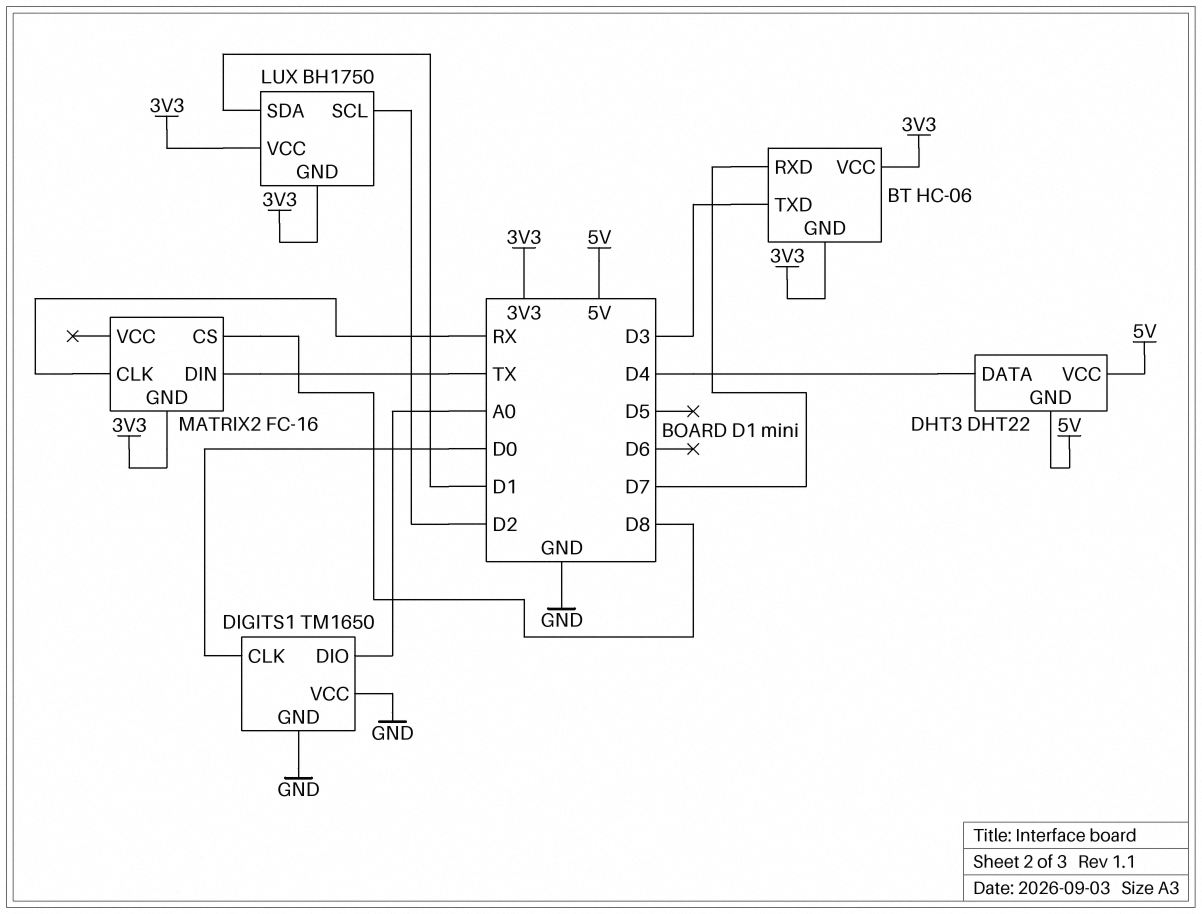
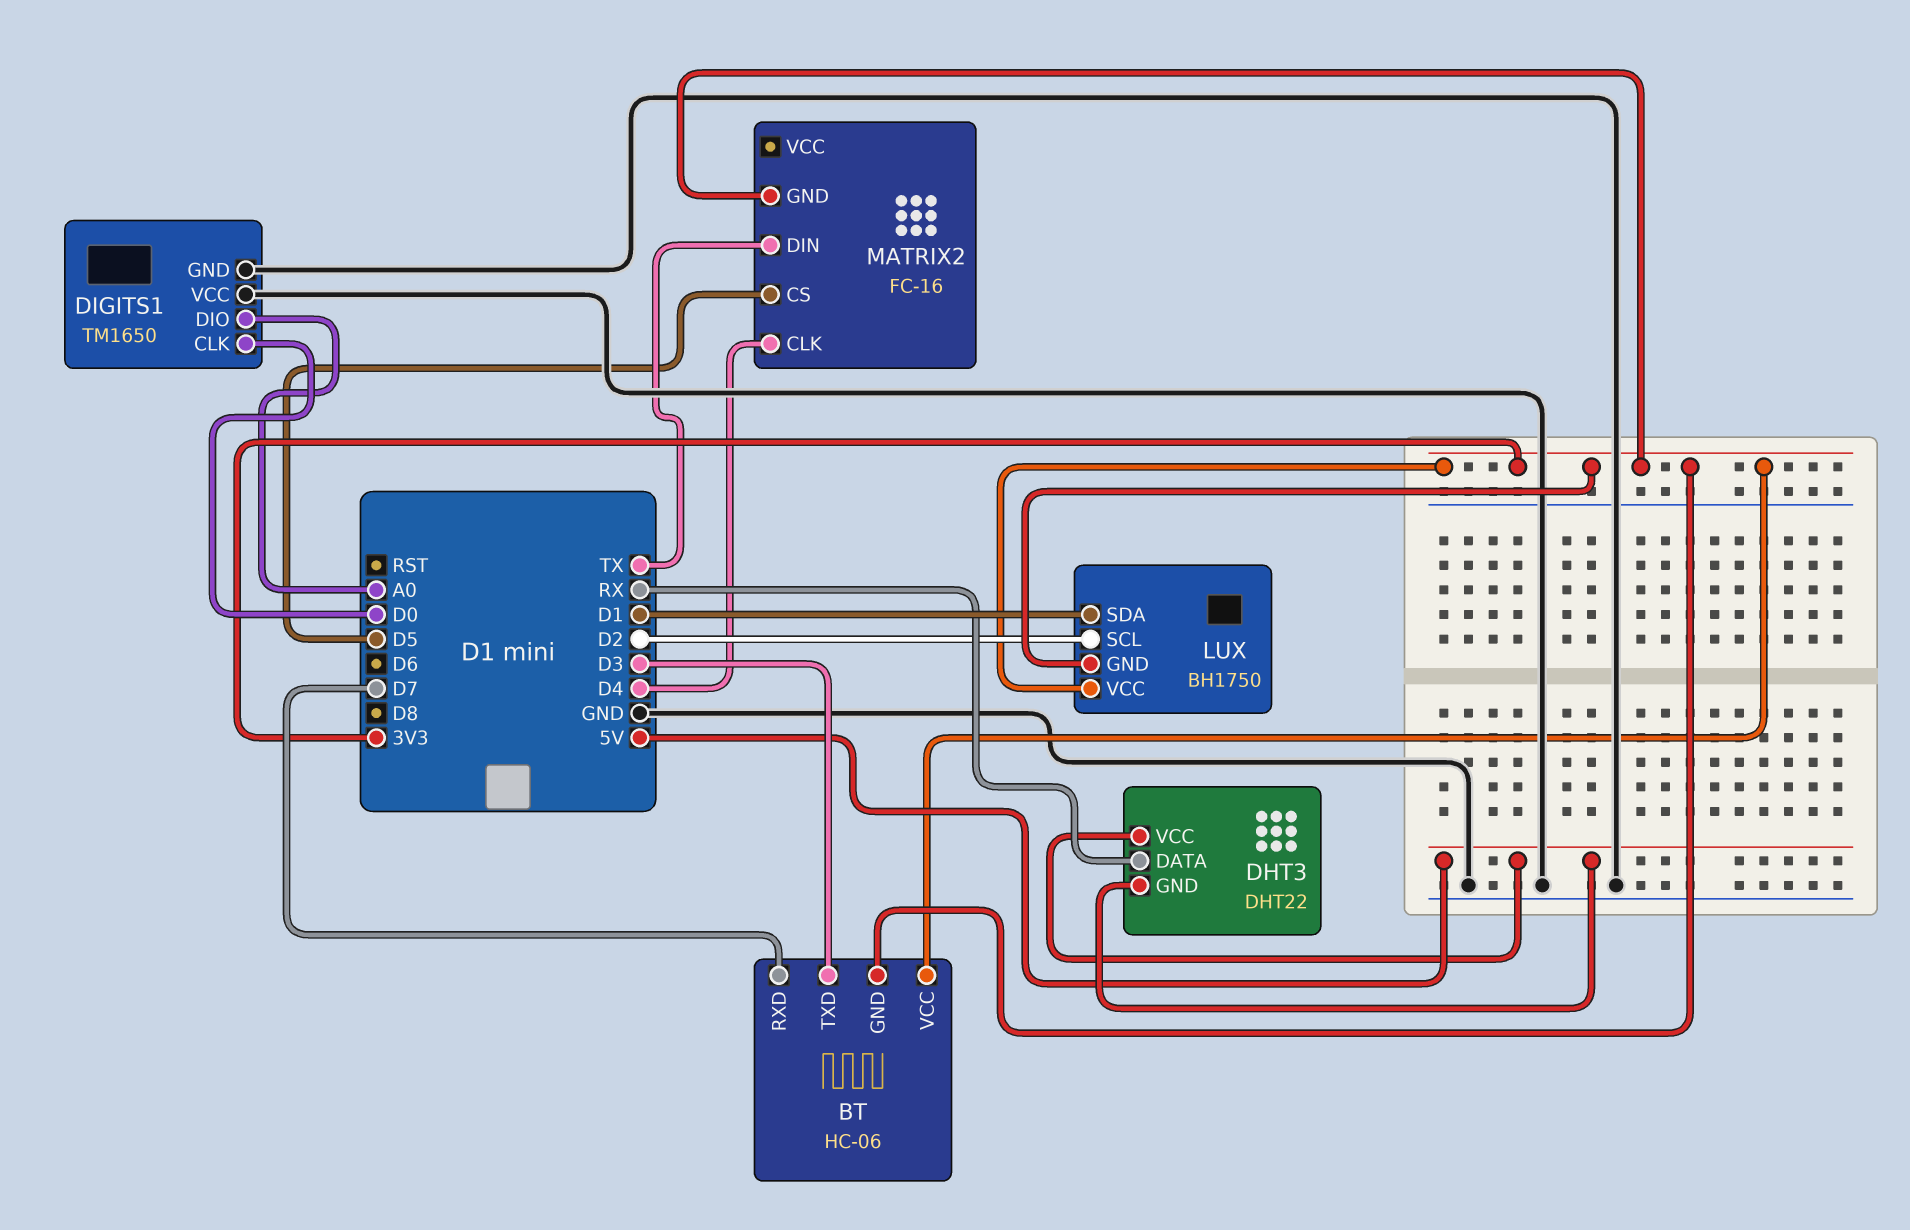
DHT3 pin DATA: D4 -> RX
MATRIX2 pin CLK: RX -> D4
MATRIX2 pin CS: D8 -> D5

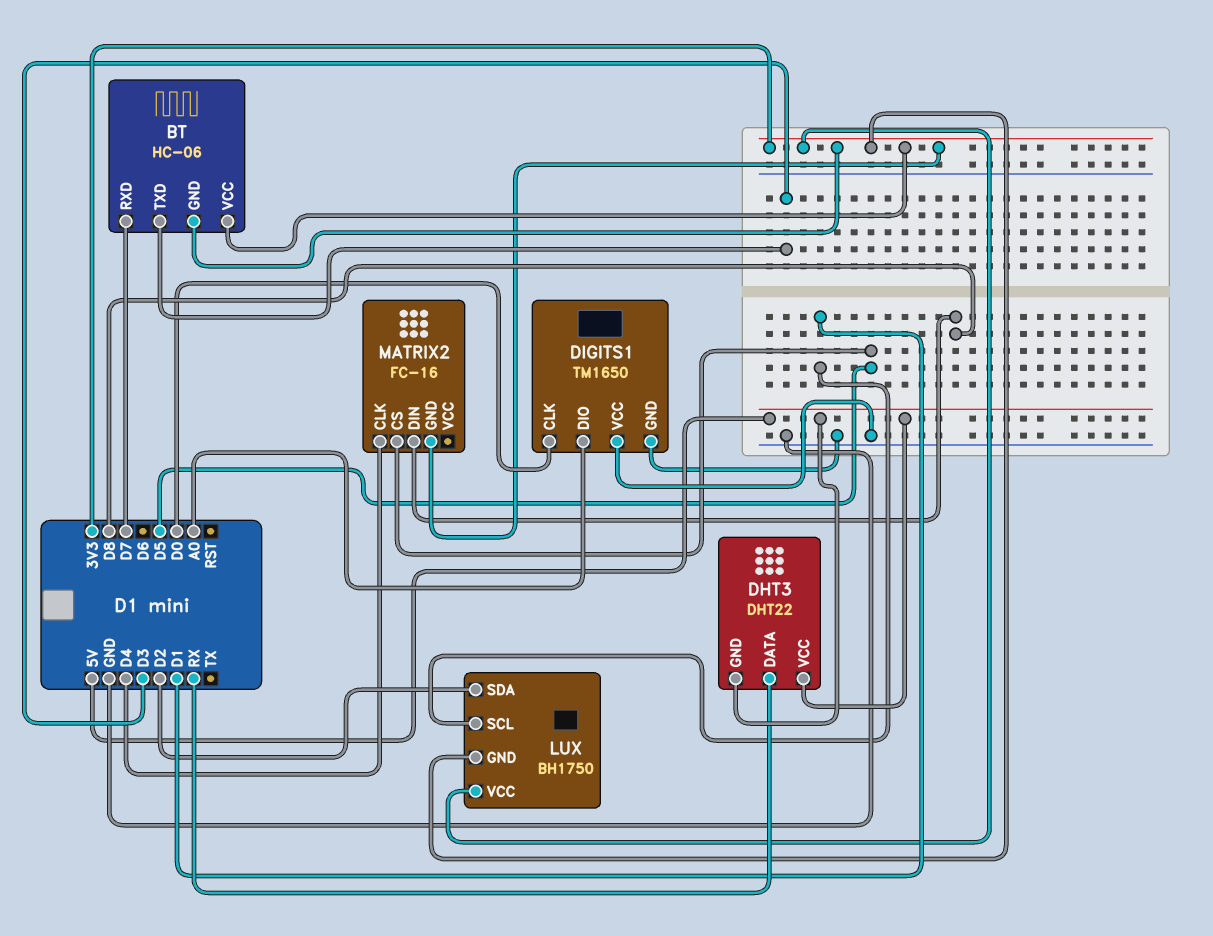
LUX pin SCL: D2 -> D1
LUX pin SDA: D1 -> D2
MATRIX2 pin DIN: TX -> D8

